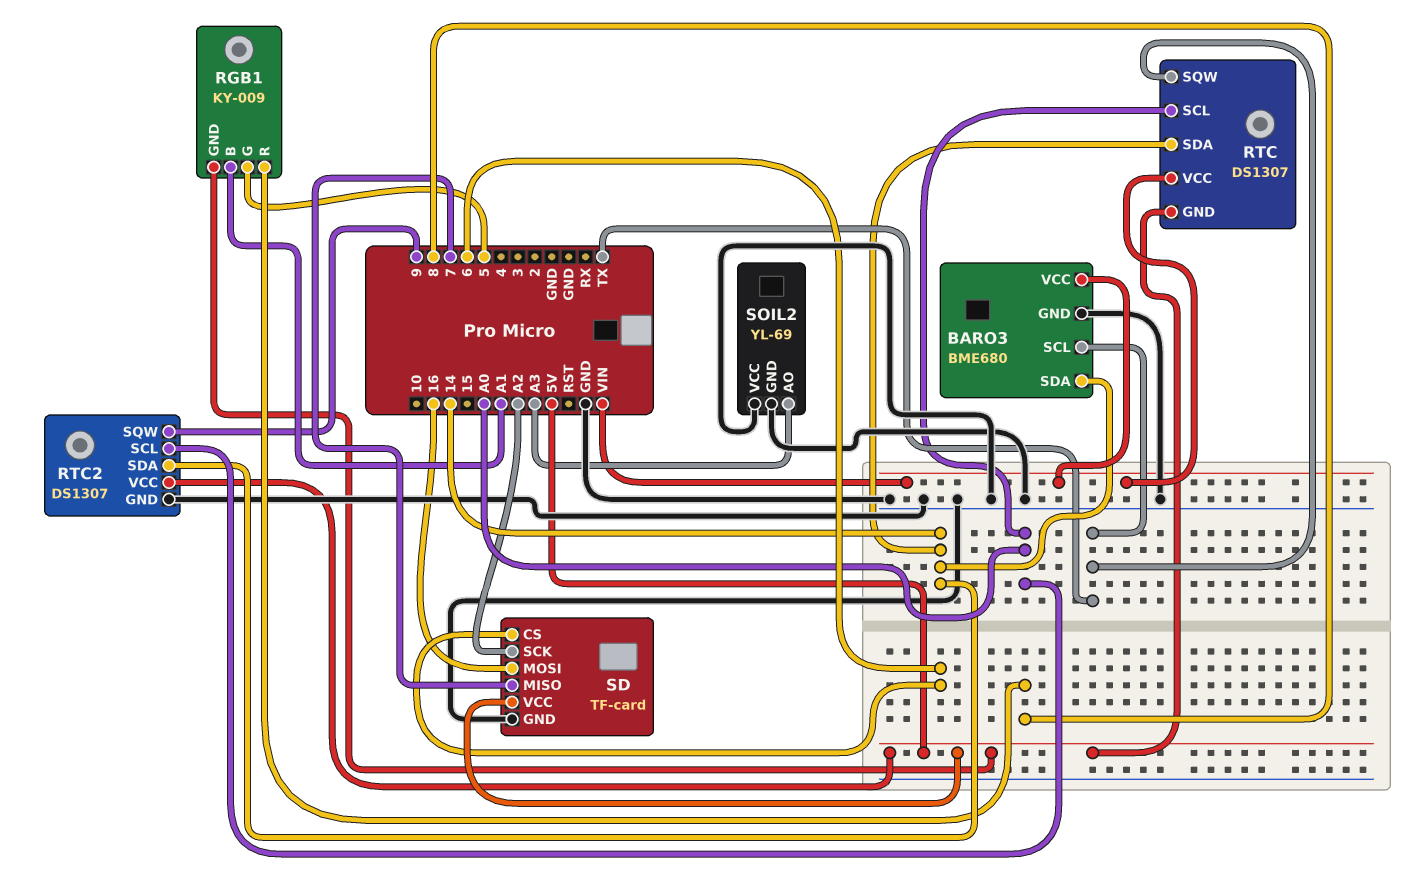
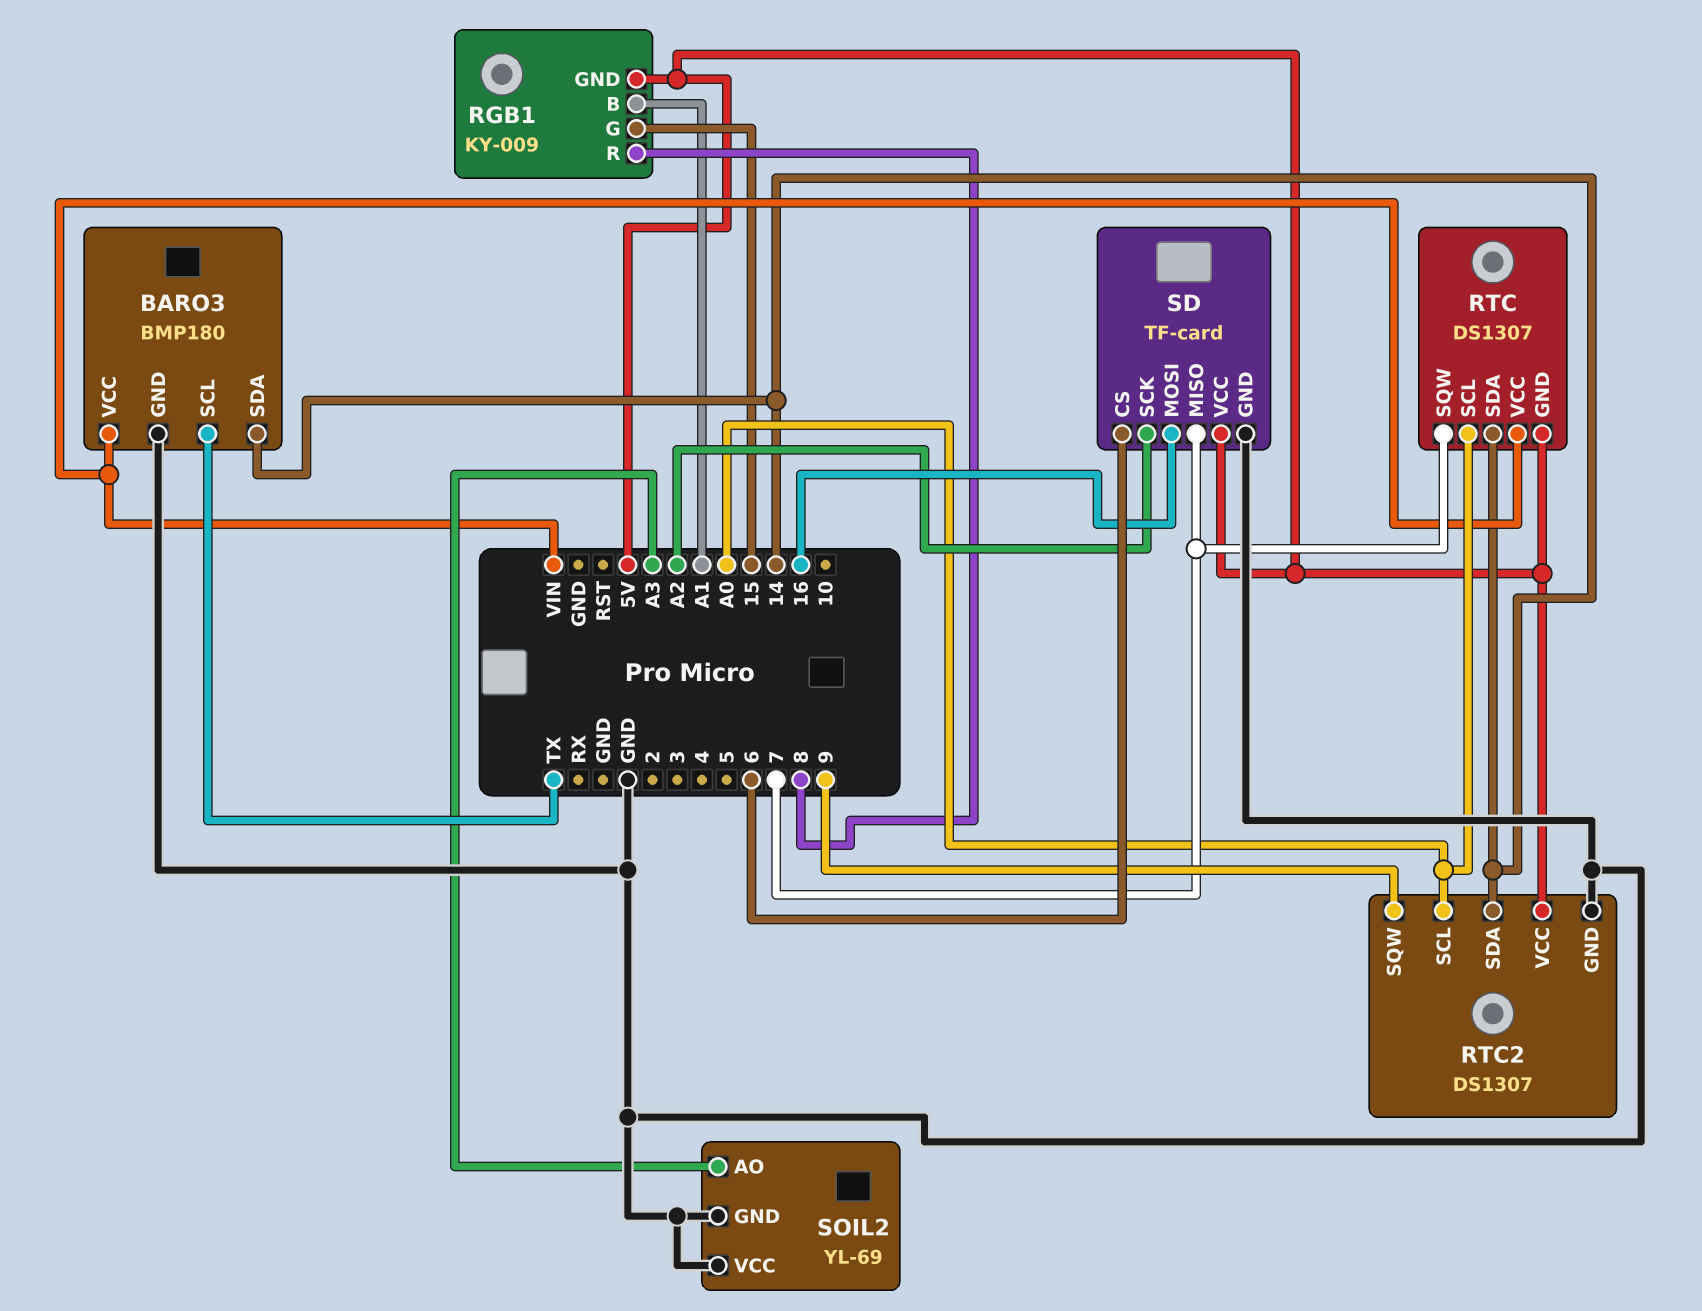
BARO3: BME680 -> BMP180
RGB1 pin G: 5 -> 15
RTC pin SQW: TX -> 7

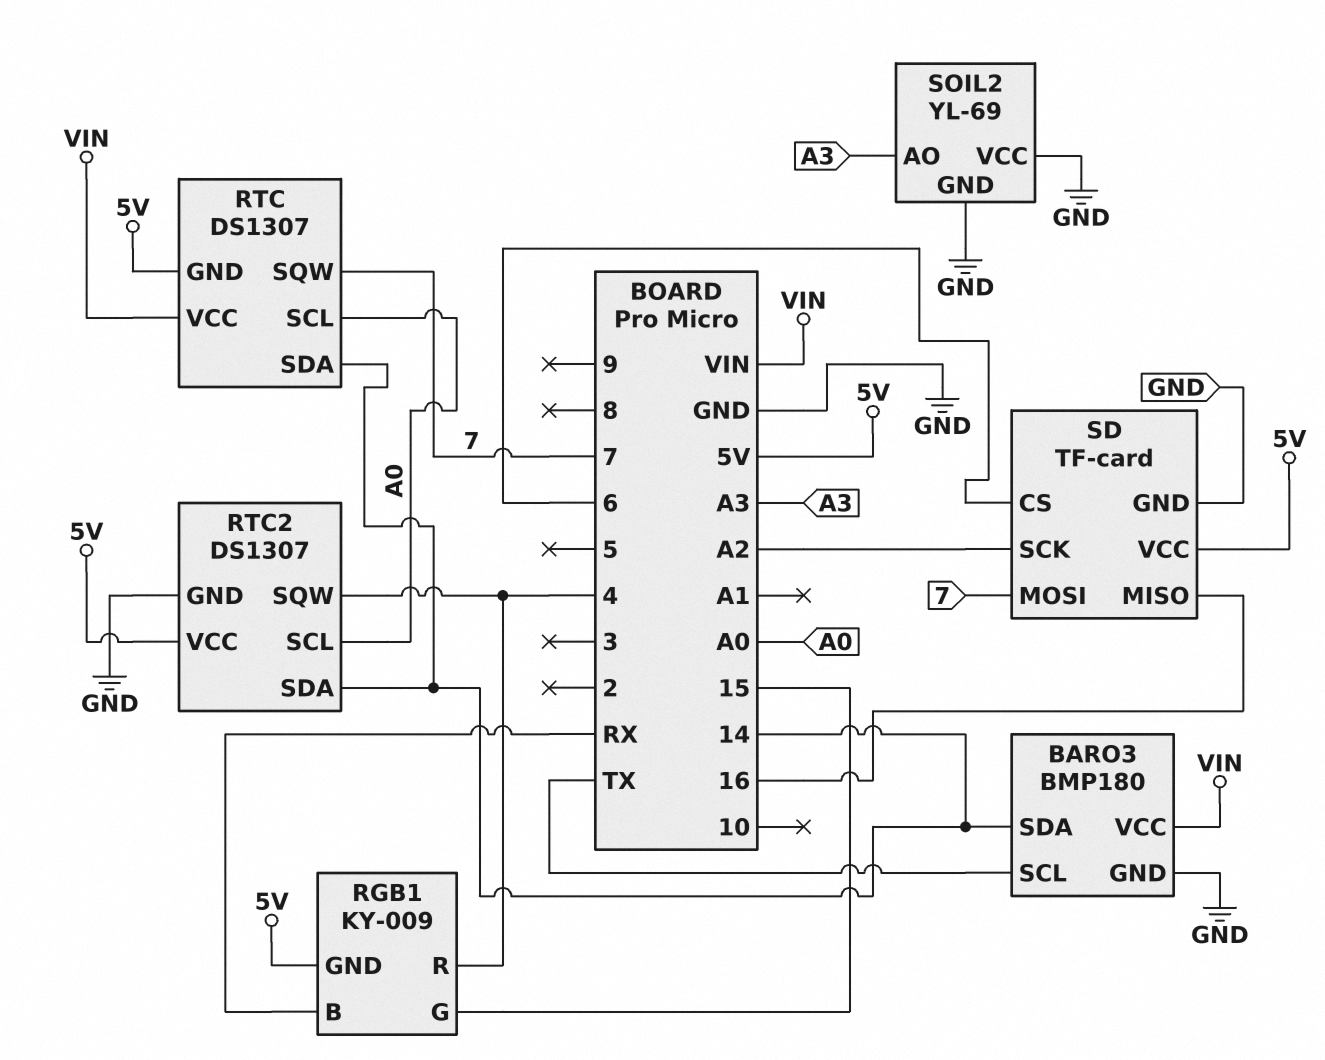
RGB1 pin B: A1 -> RX
RGB1 pin R: 8 -> 4
RTC2 pin SQW: 9 -> 4
SD pin MISO: 7 -> 16
SD pin MOSI: 16 -> 7

